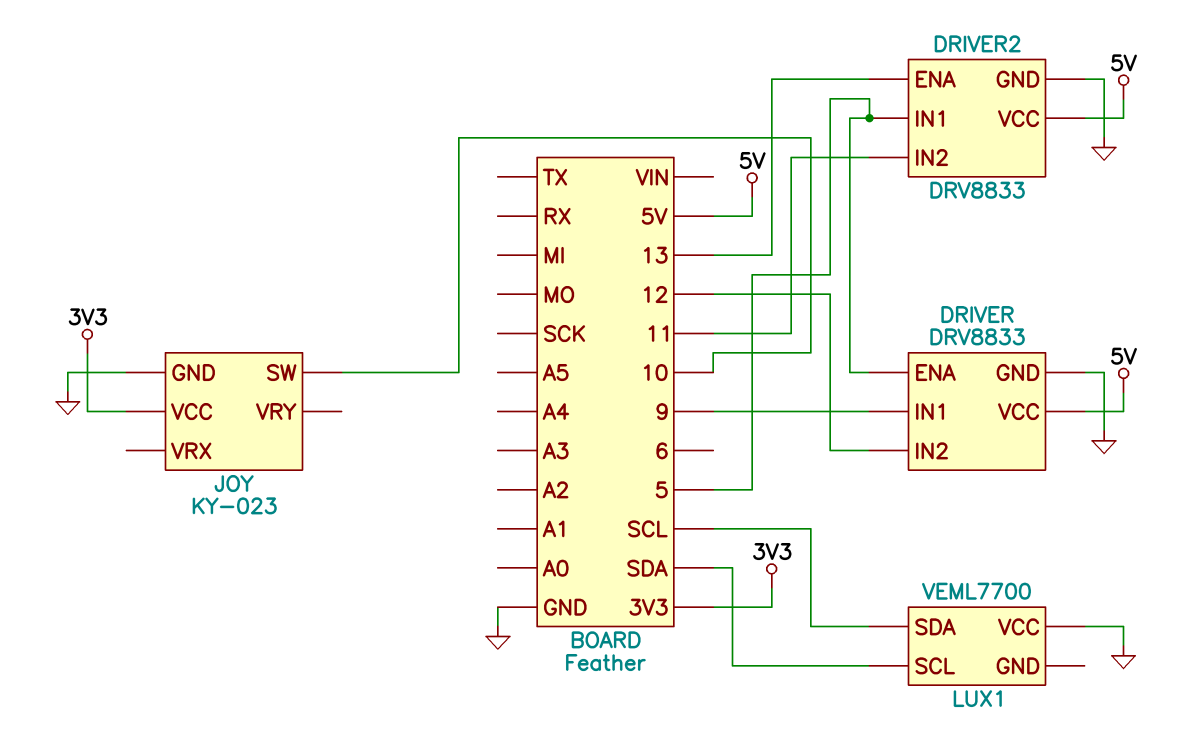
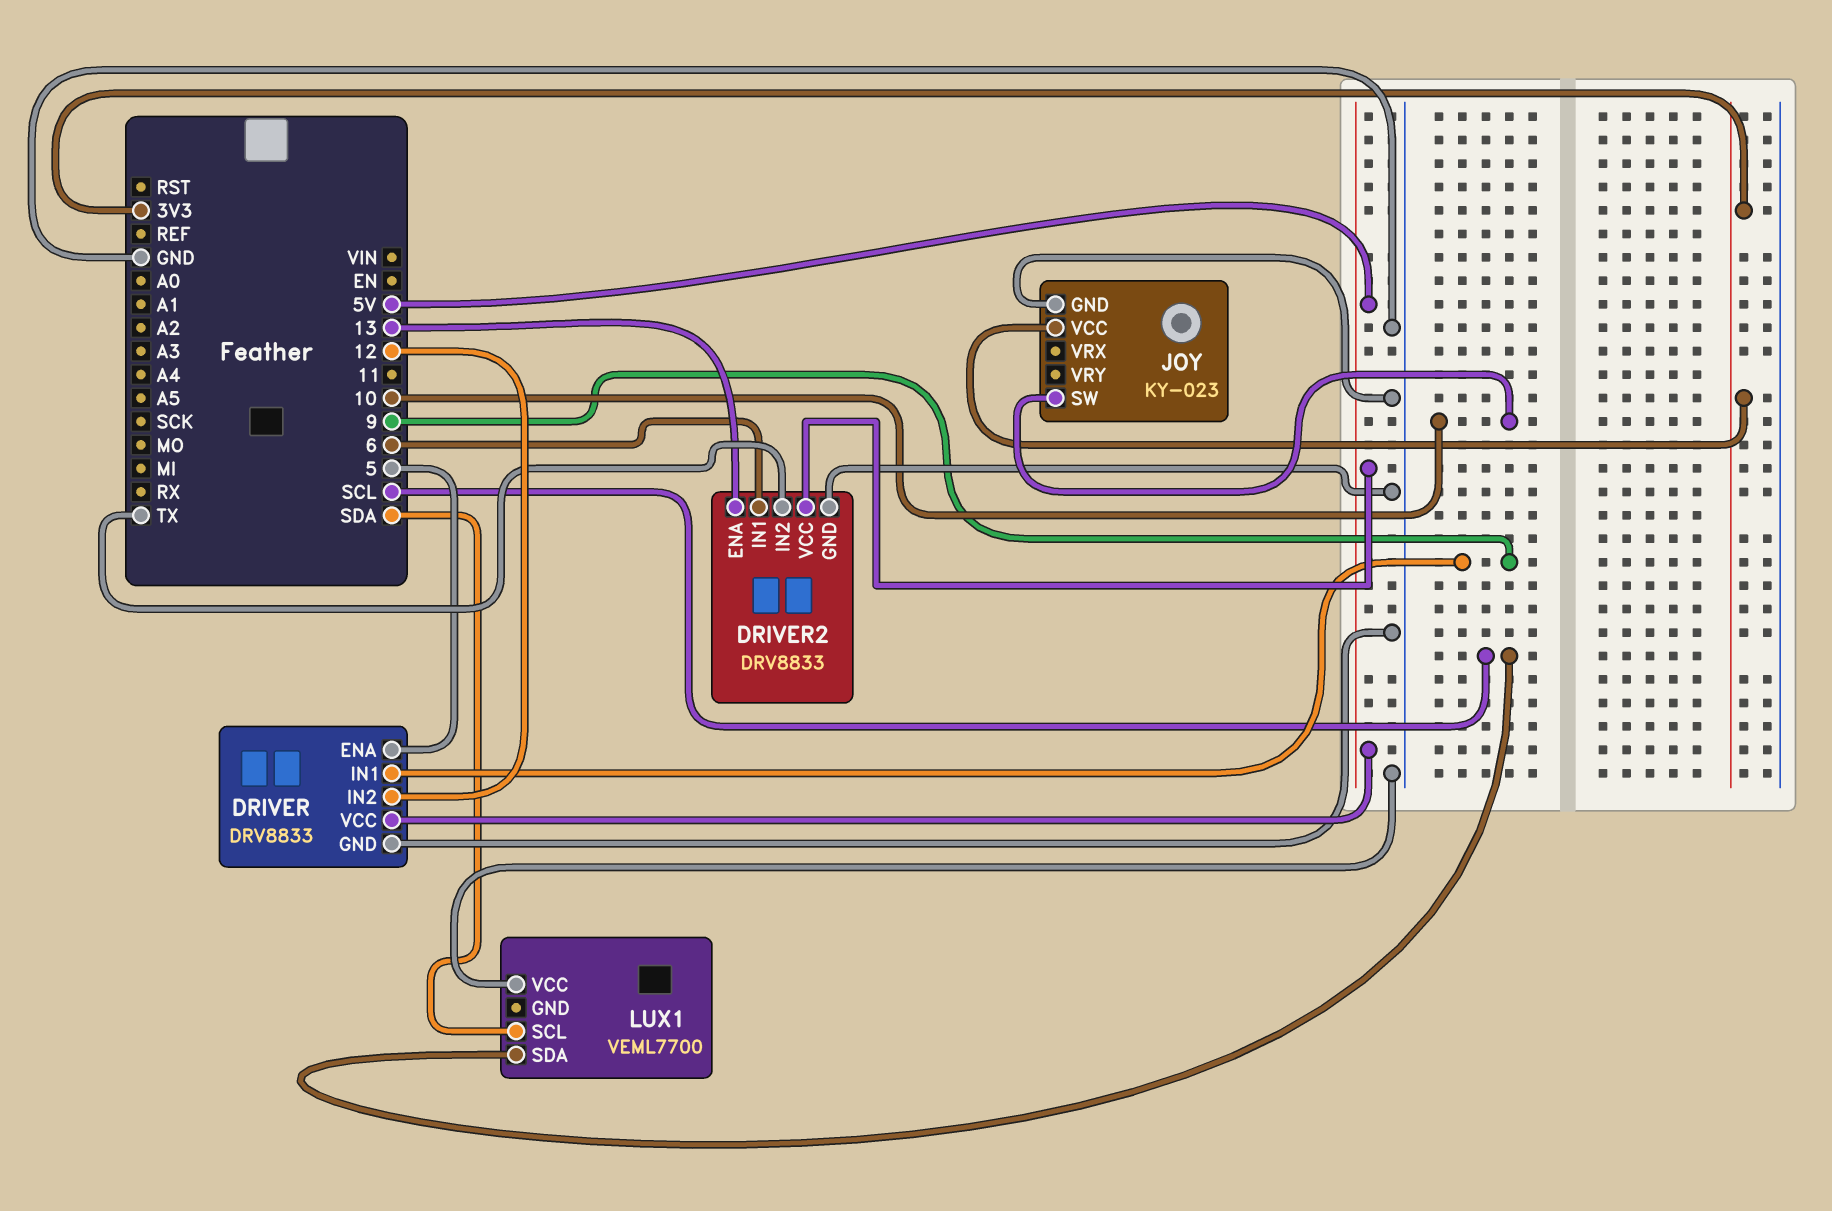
DRIVER2 pin IN1: 5 -> 6
DRIVER2 pin IN2: 11 -> TX

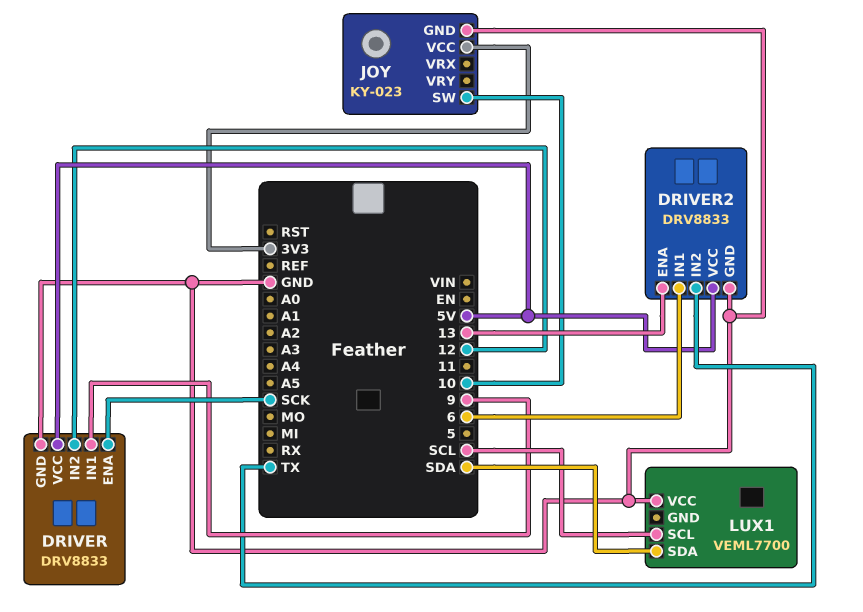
DRIVER pin ENA: 5 -> SCK
LUX1 pin SCL: SDA -> SCL
LUX1 pin SDA: SCL -> SDA

